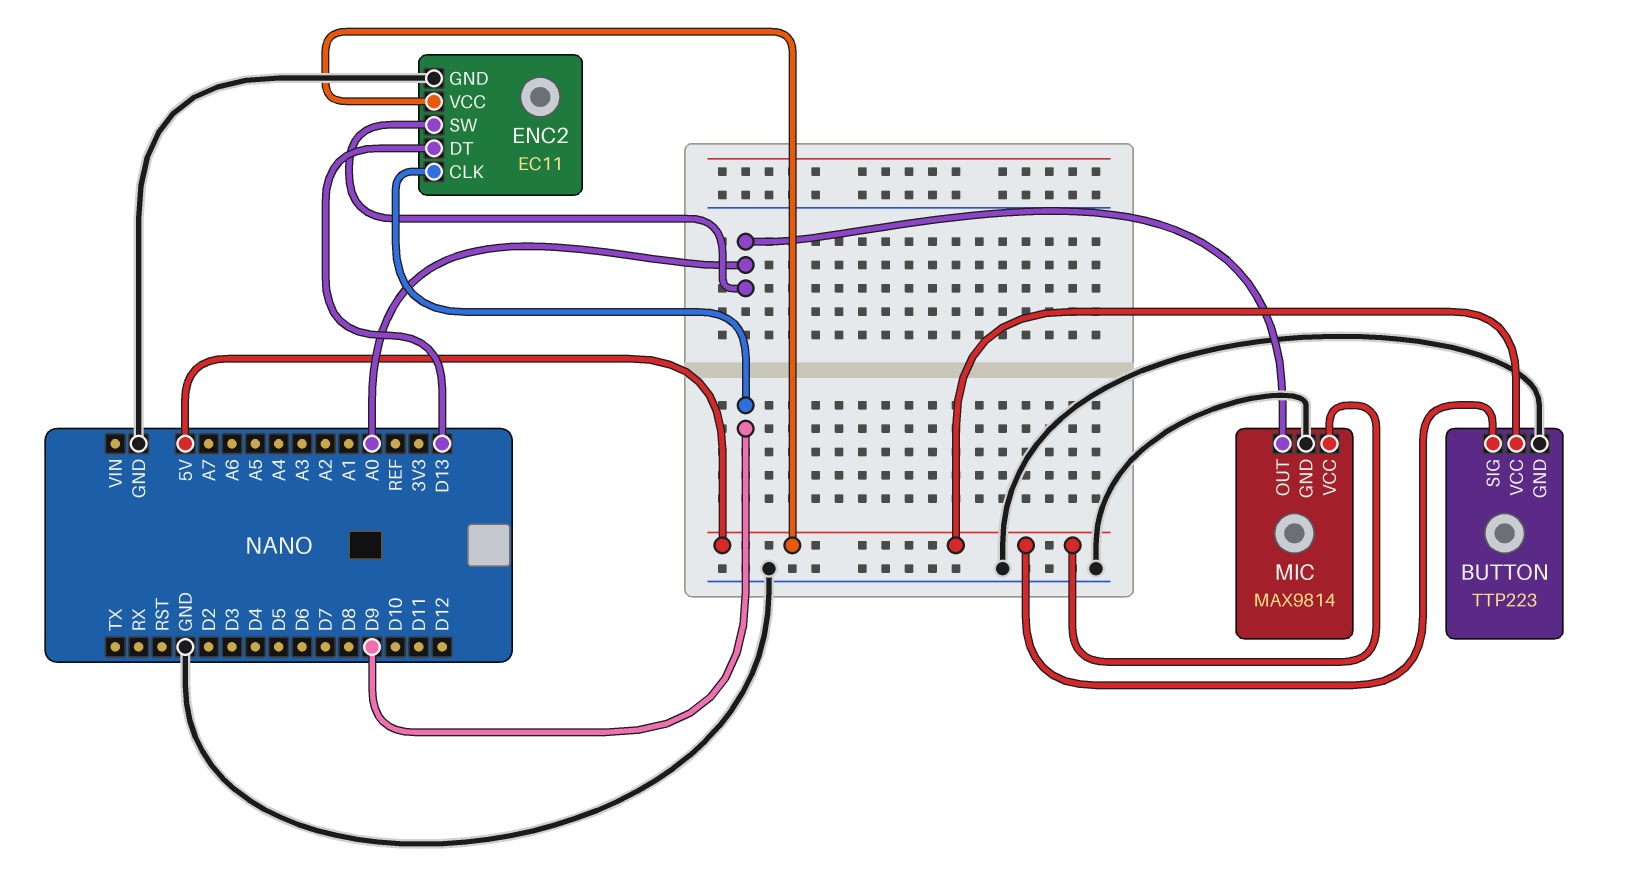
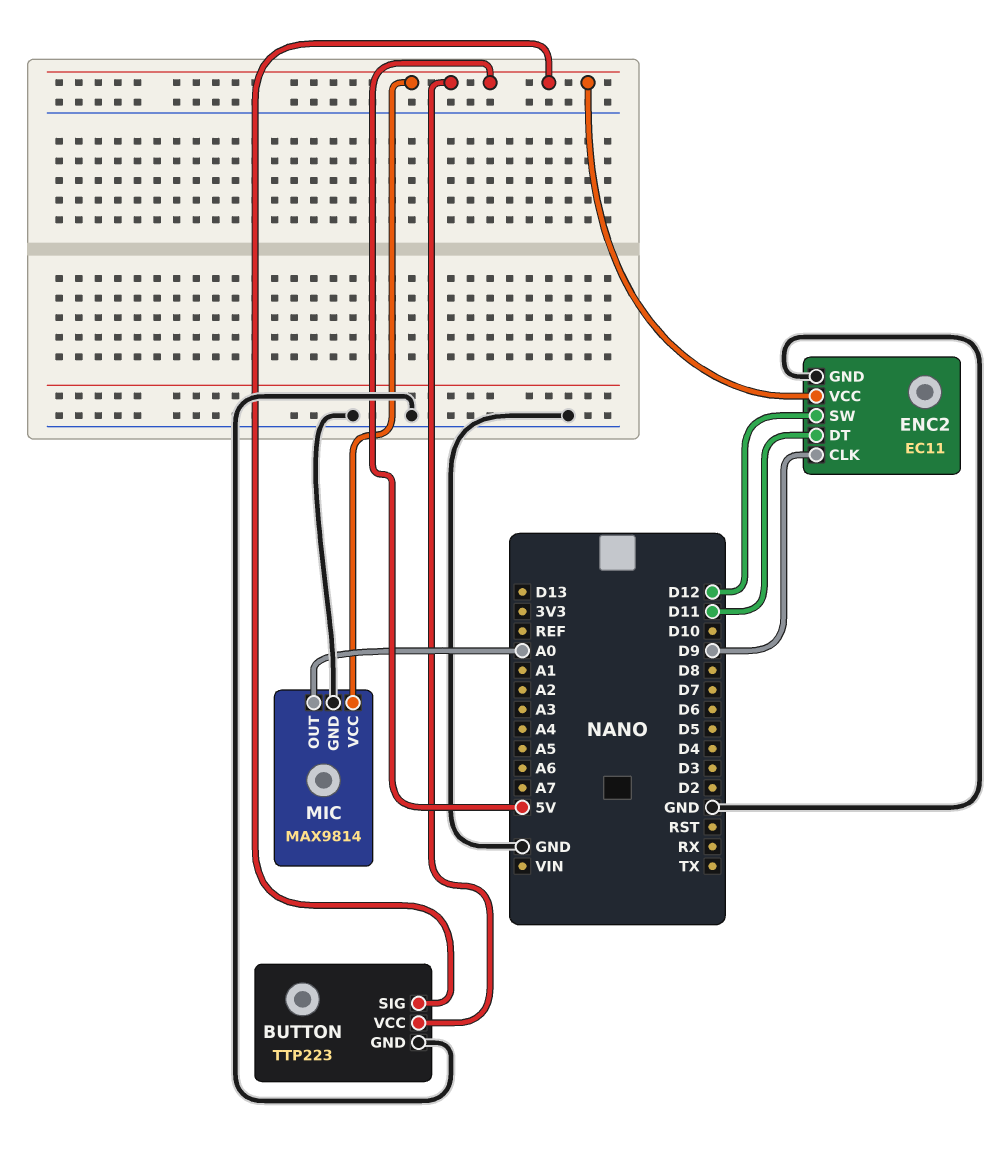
ENC2 pin DT: D13 -> D11
ENC2 pin SW: A0 -> D12

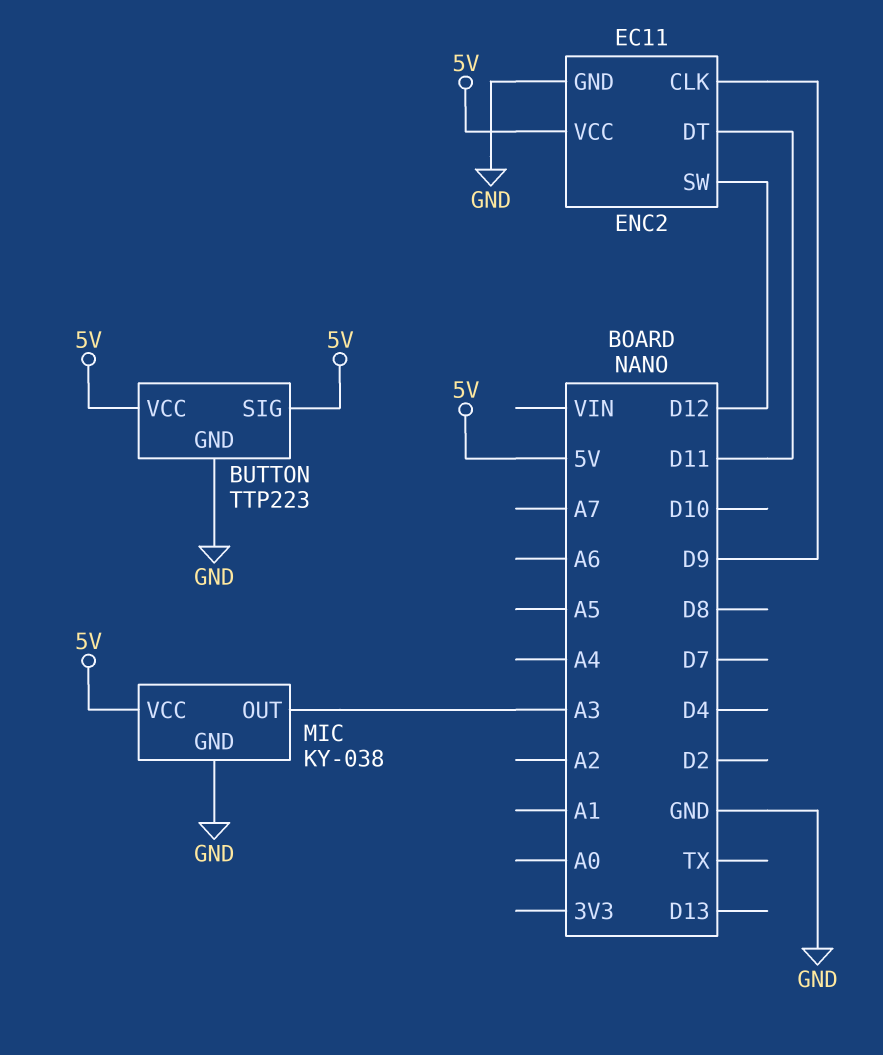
MIC: MAX9814 -> KY-038
MIC pin OUT: A0 -> A3

